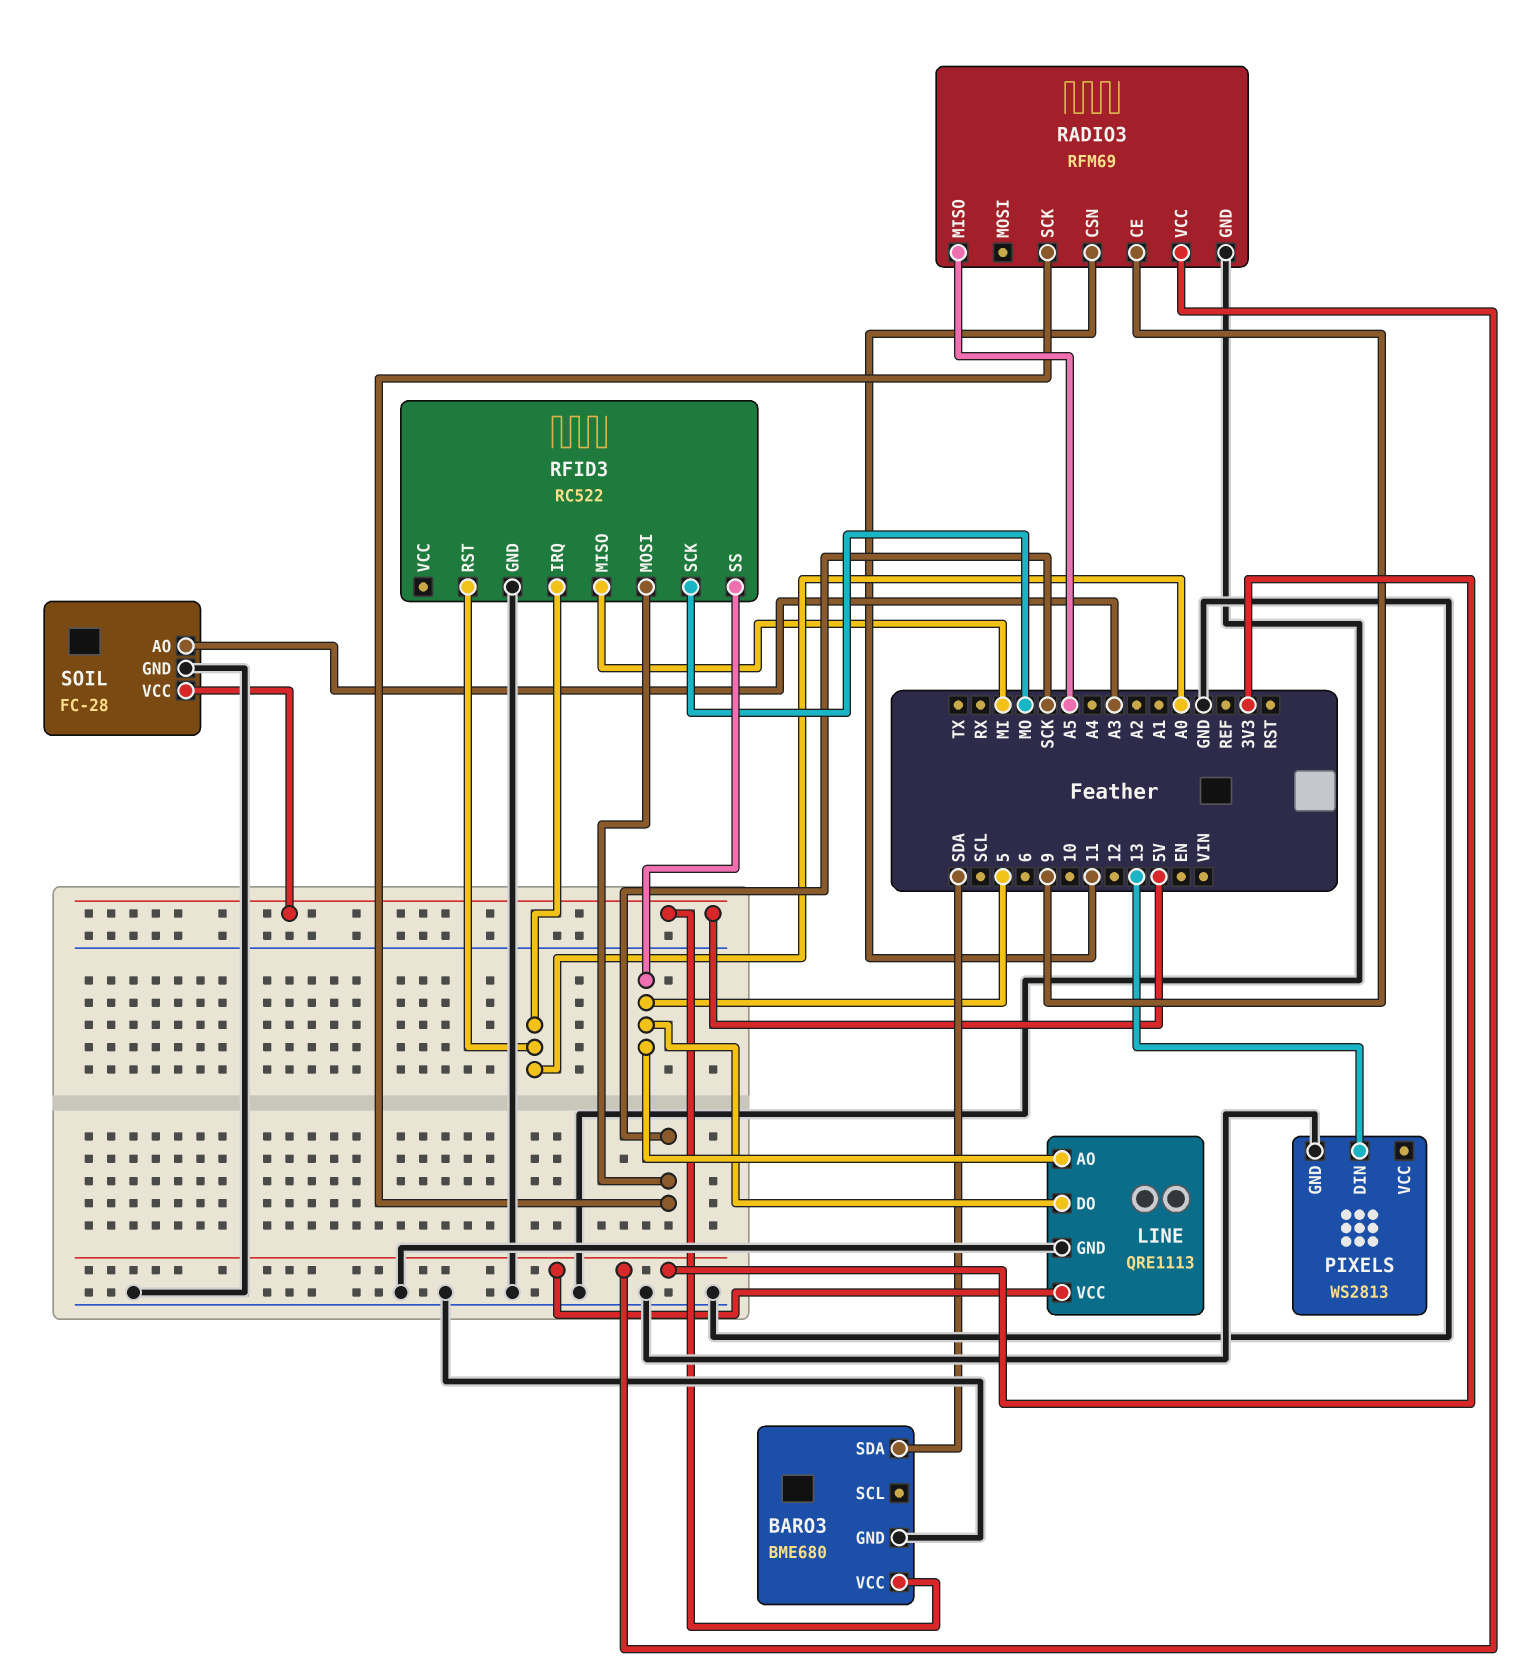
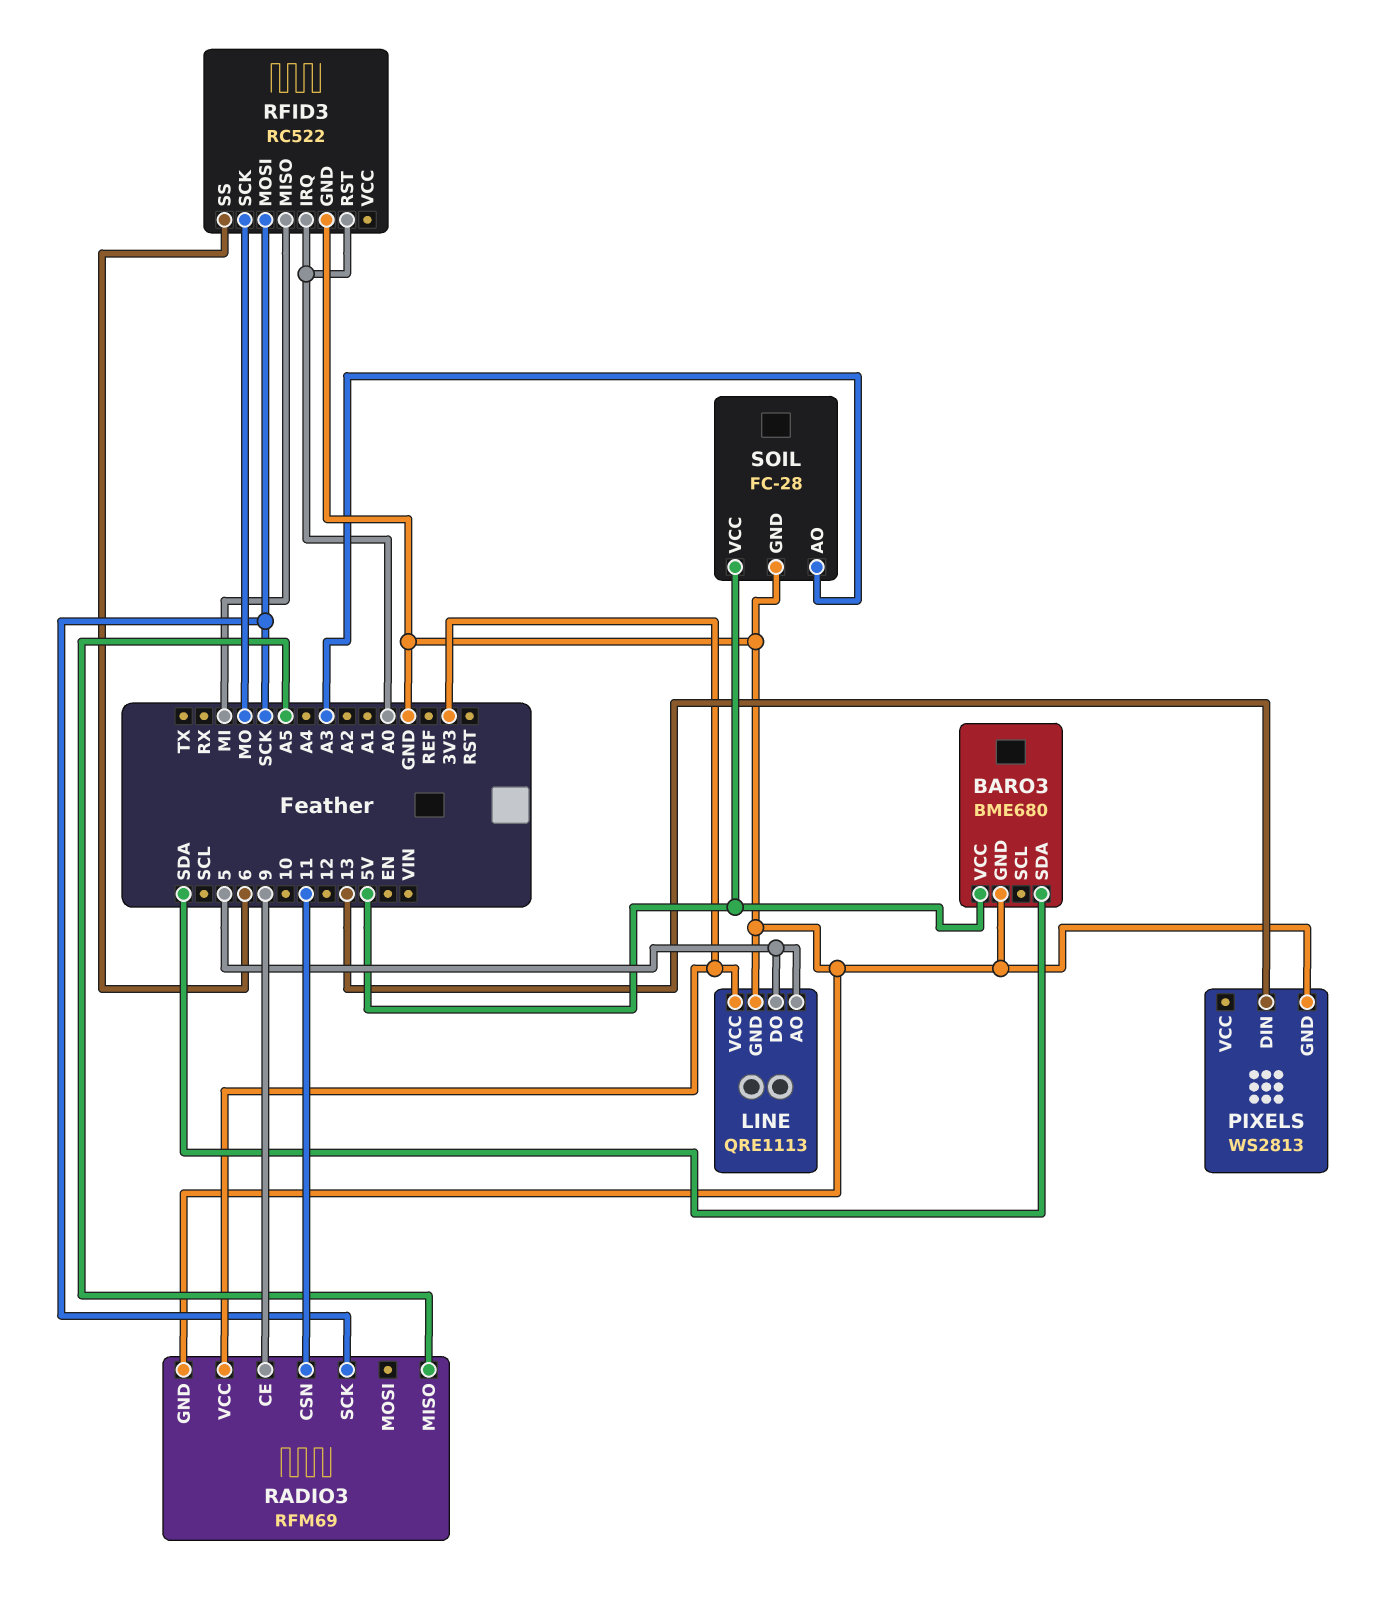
RFID3 pin SS: 5 -> 6

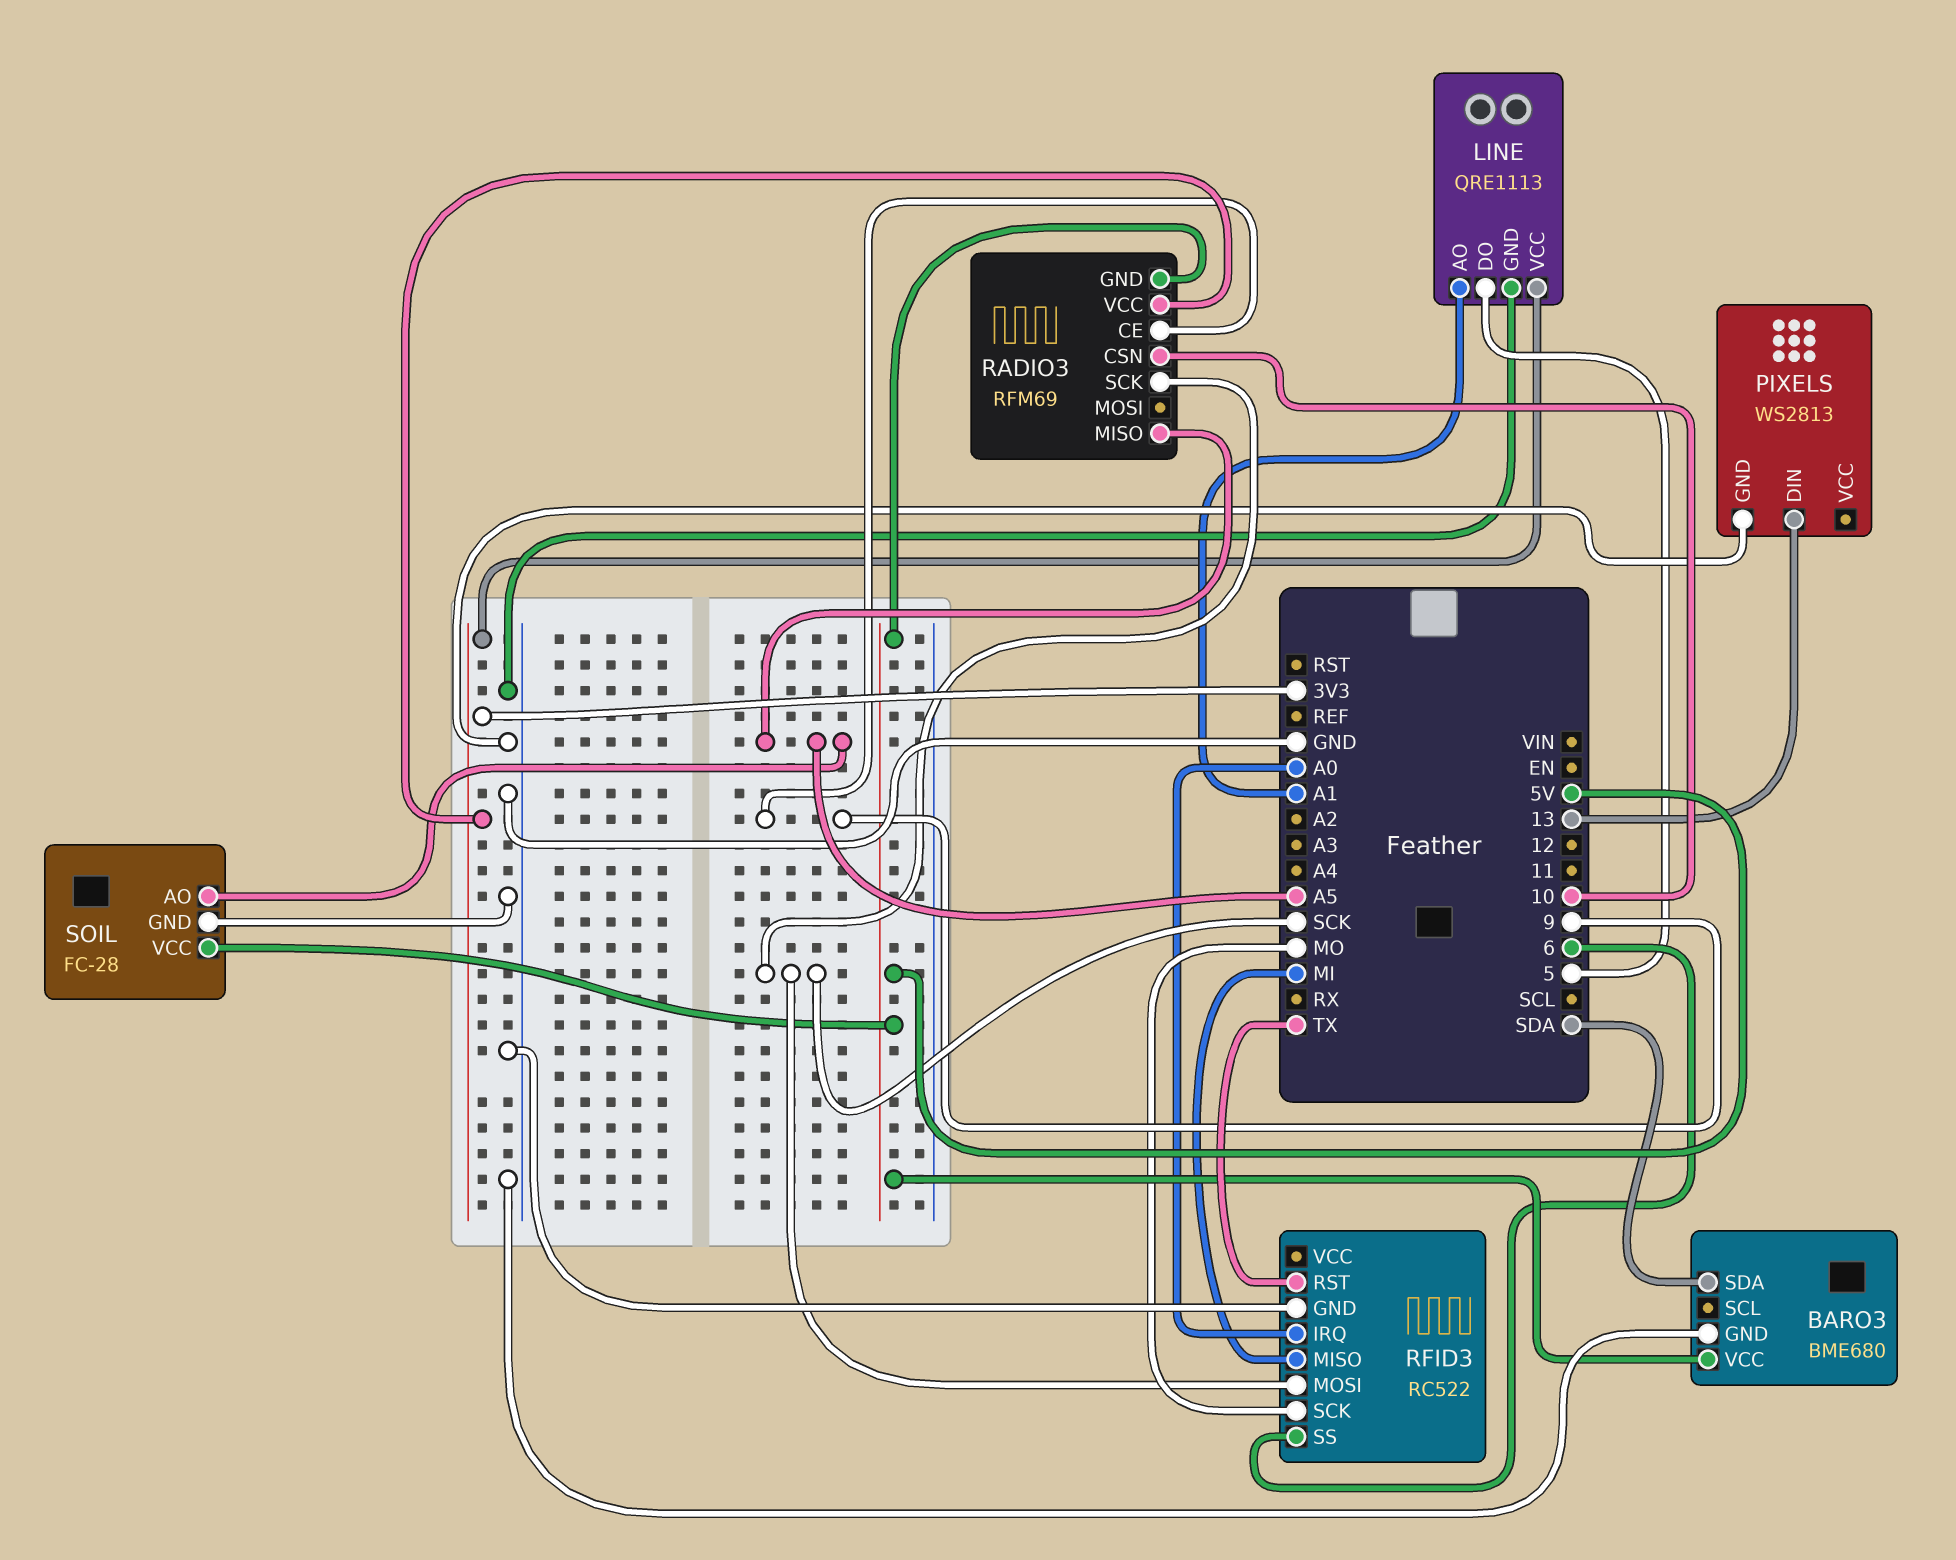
LINE pin AO: 5 -> A1
RADIO3 pin CSN: 11 -> 10
RADIO3 pin GND: GND -> 5V
RFID3 pin RST: A0 -> TX
SOIL pin AO: A3 -> A5

